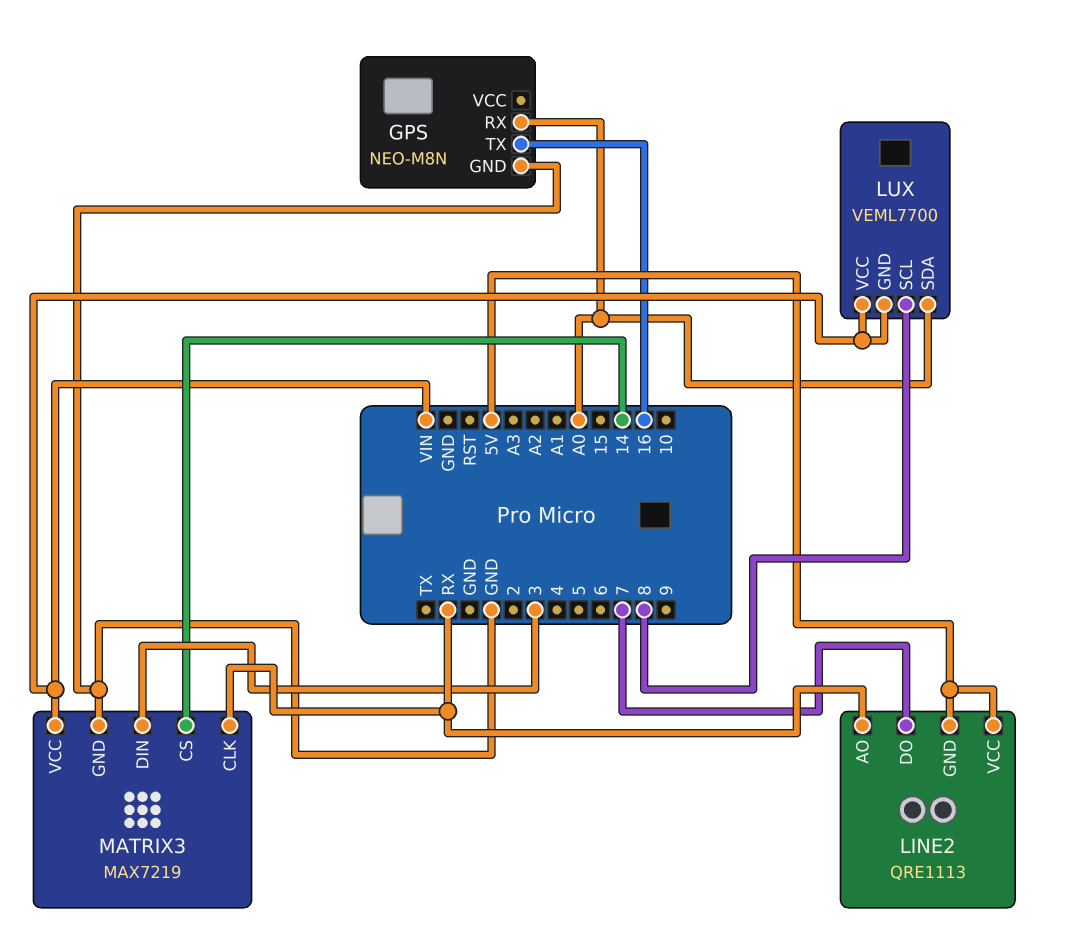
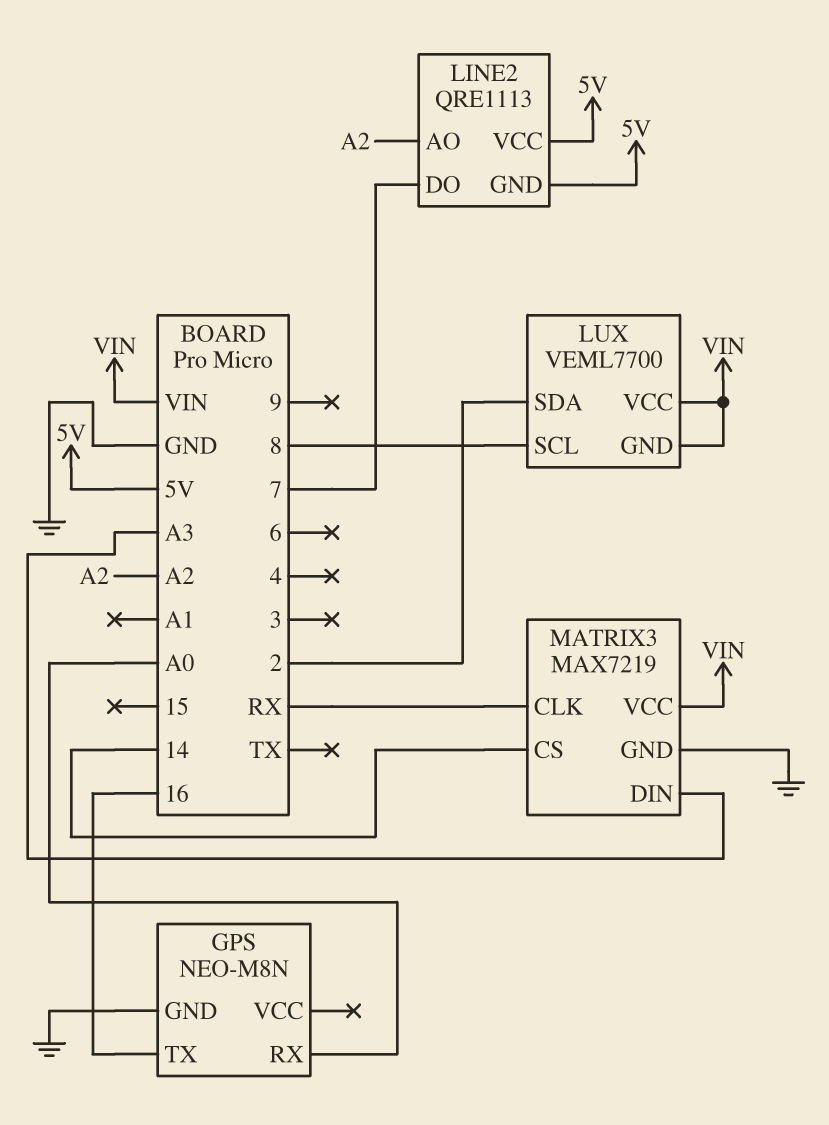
LINE2 pin AO: RX -> A2
LUX pin SDA: A0 -> 2
MATRIX3 pin DIN: 3 -> A3

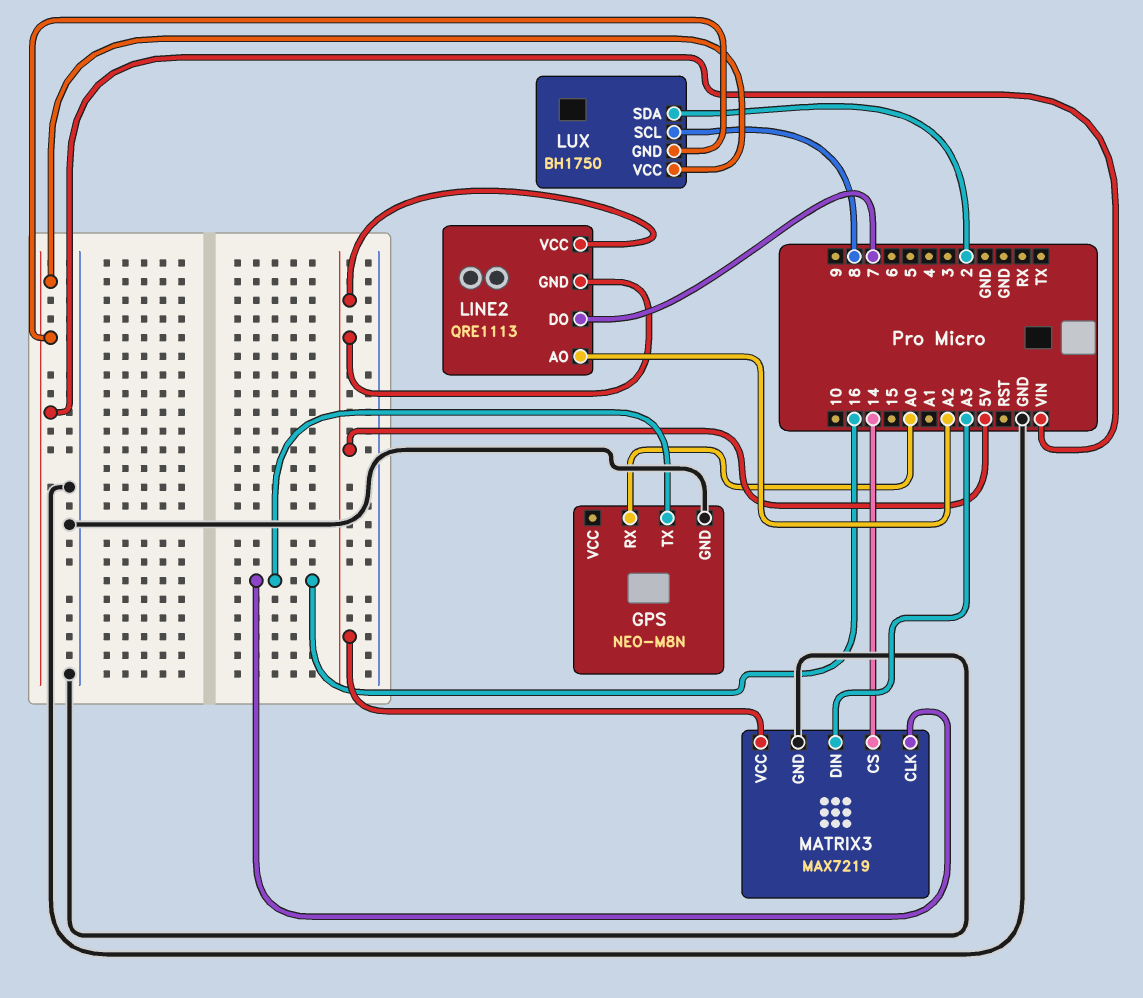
LUX: VEML7700 -> BH1750
MATRIX3 pin CLK: RX -> 16
MATRIX3 pin VCC: VIN -> 5V

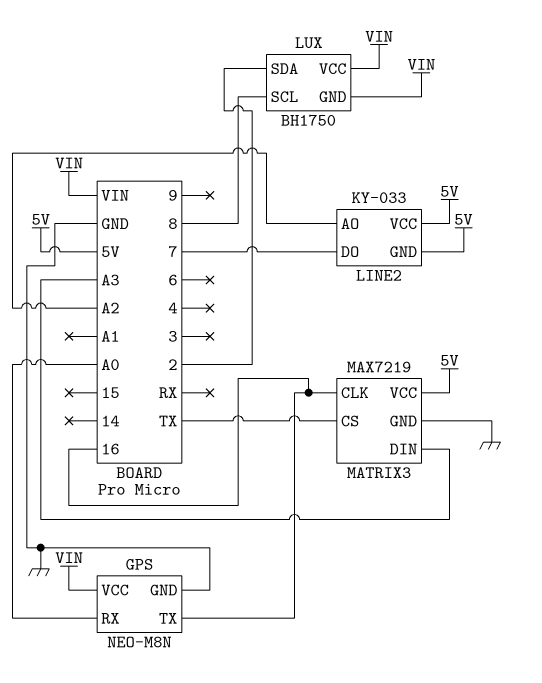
GPS pin VCC: none -> VIN
LINE2: QRE1113 -> KY-033
MATRIX3 pin CS: 14 -> TX

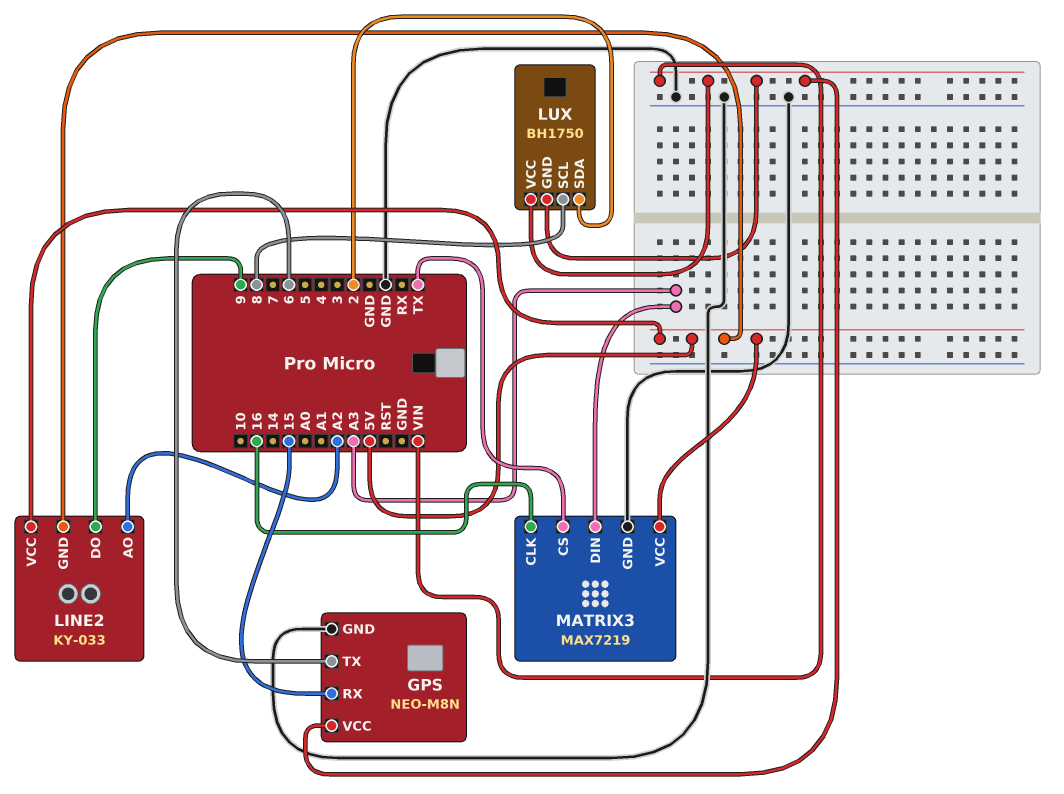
GPS pin RX: A0 -> 15
GPS pin TX: 16 -> 6
LINE2 pin DO: 7 -> 9

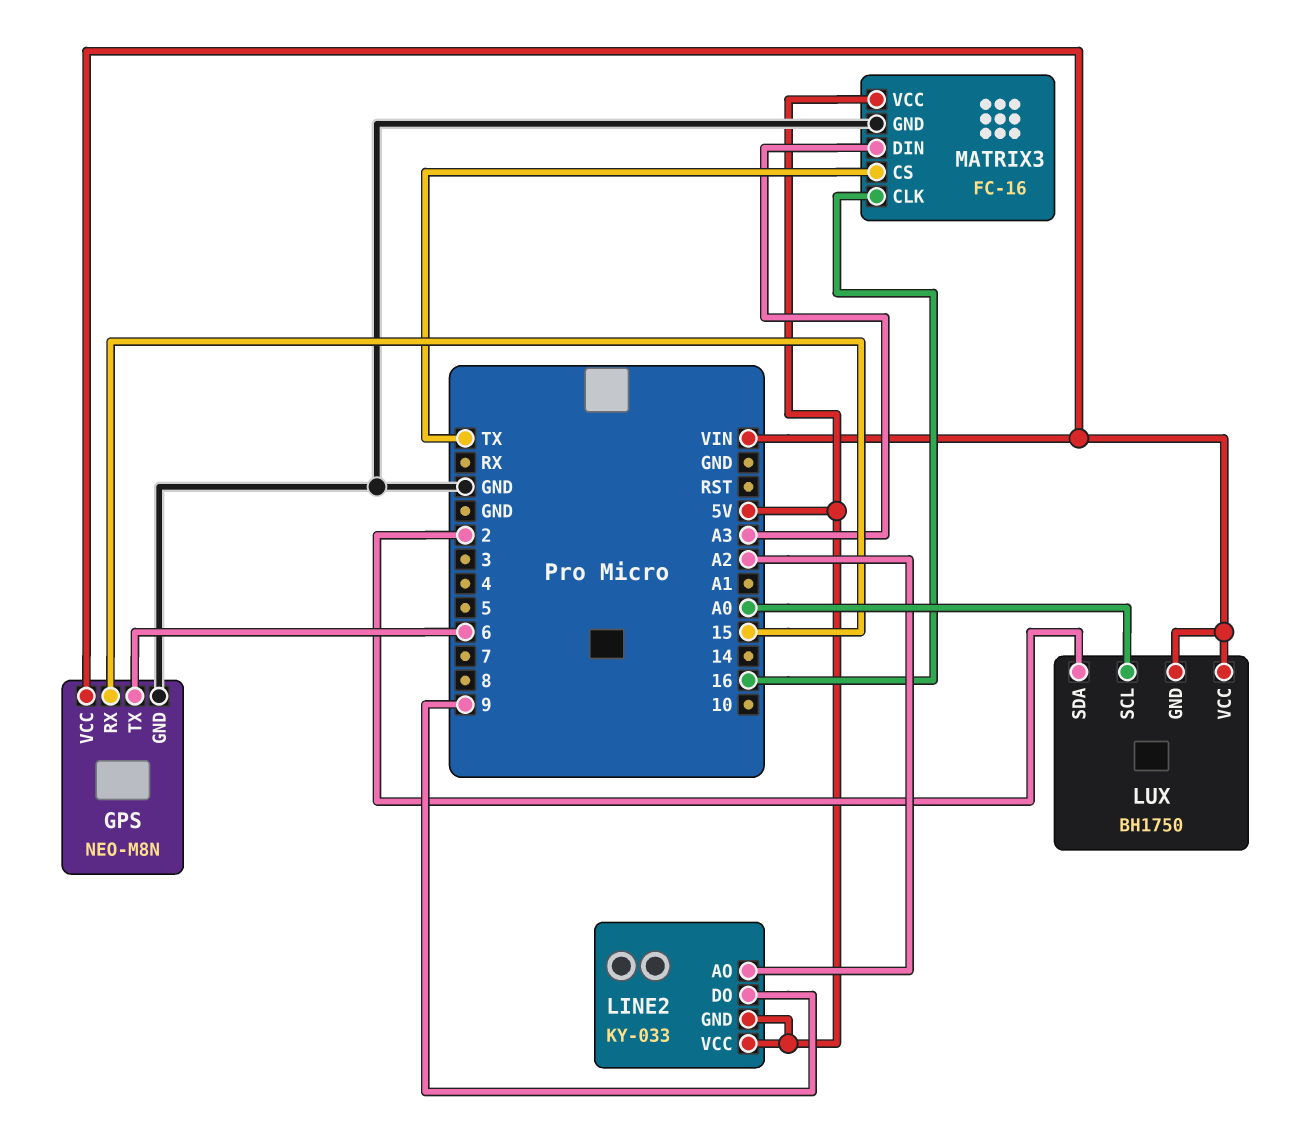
LUX pin SCL: 8 -> A0
MATRIX3: MAX7219 -> FC-16

